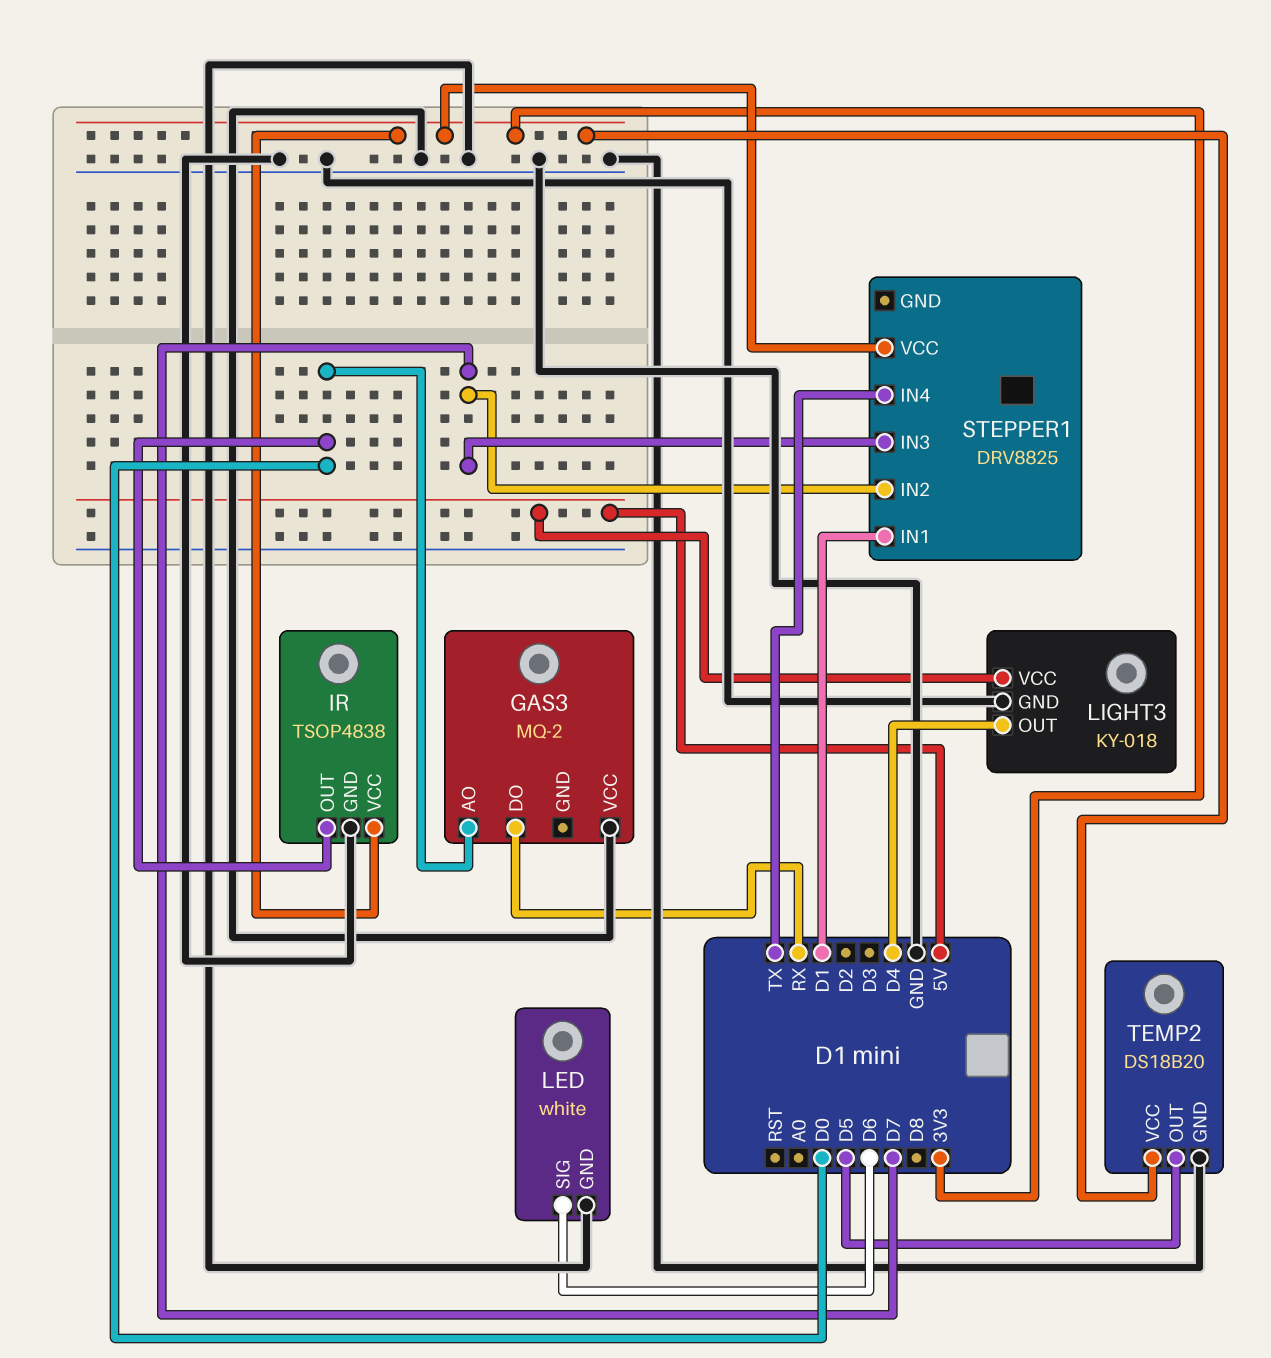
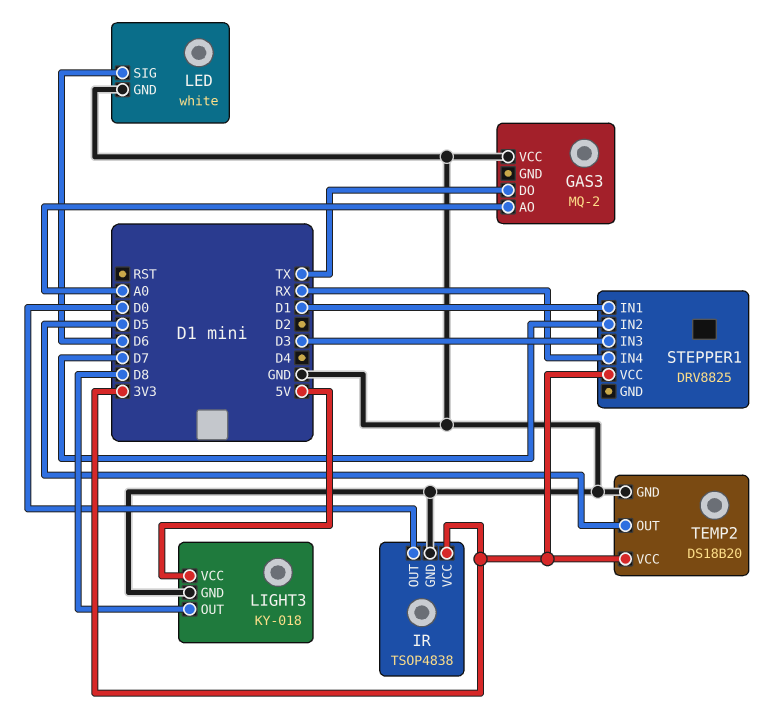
GAS3 pin AO: D0 -> A0
GAS3 pin DO: RX -> TX
LIGHT3 pin OUT: D4 -> D8
STEPPER1 pin IN3: D7 -> D3
STEPPER1 pin IN4: TX -> RX

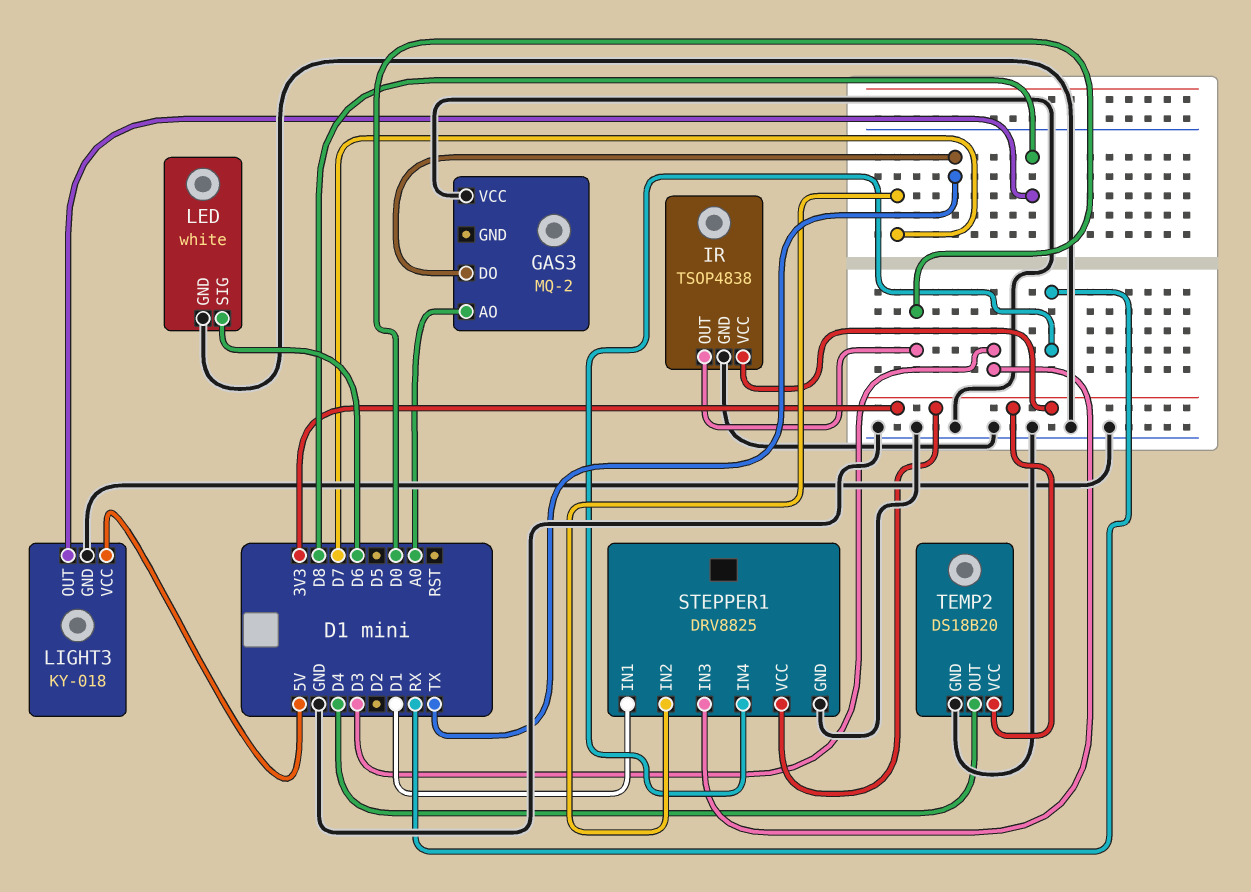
STEPPER1 pin GND: none -> GND
TEMP2 pin OUT: D5 -> D4

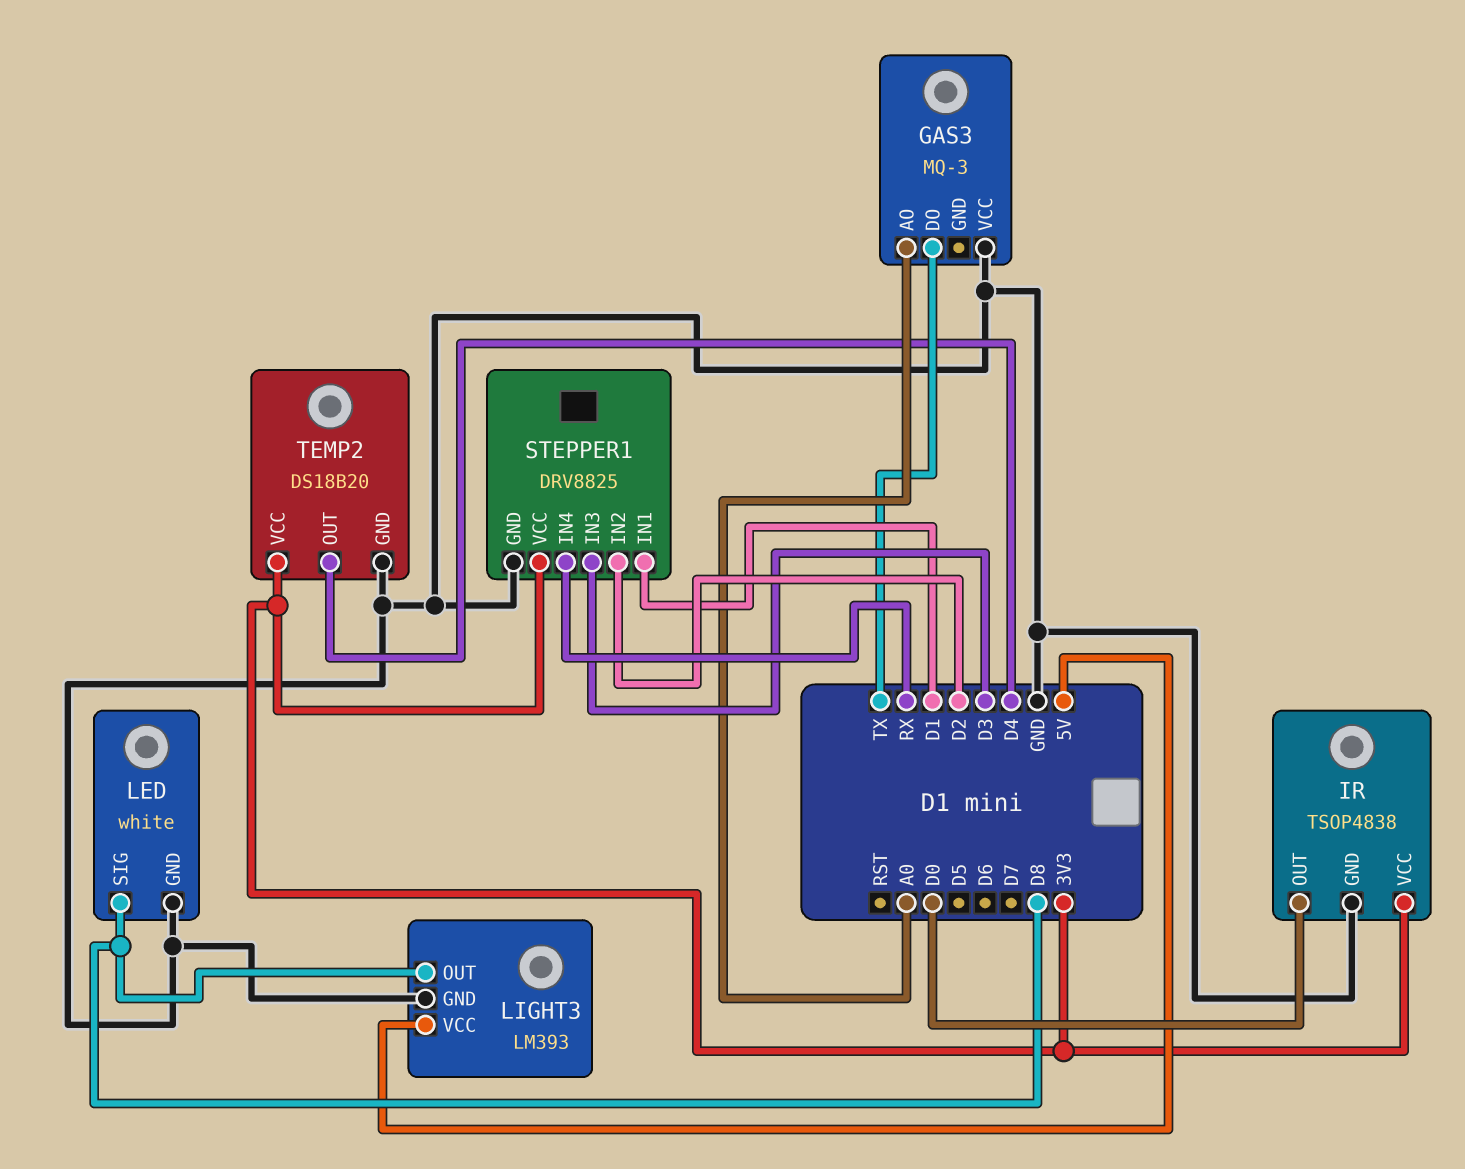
GAS3: MQ-2 -> MQ-3
LED pin SIG: D6 -> D8
LIGHT3: KY-018 -> LM393
STEPPER1 pin IN2: D7 -> D2

